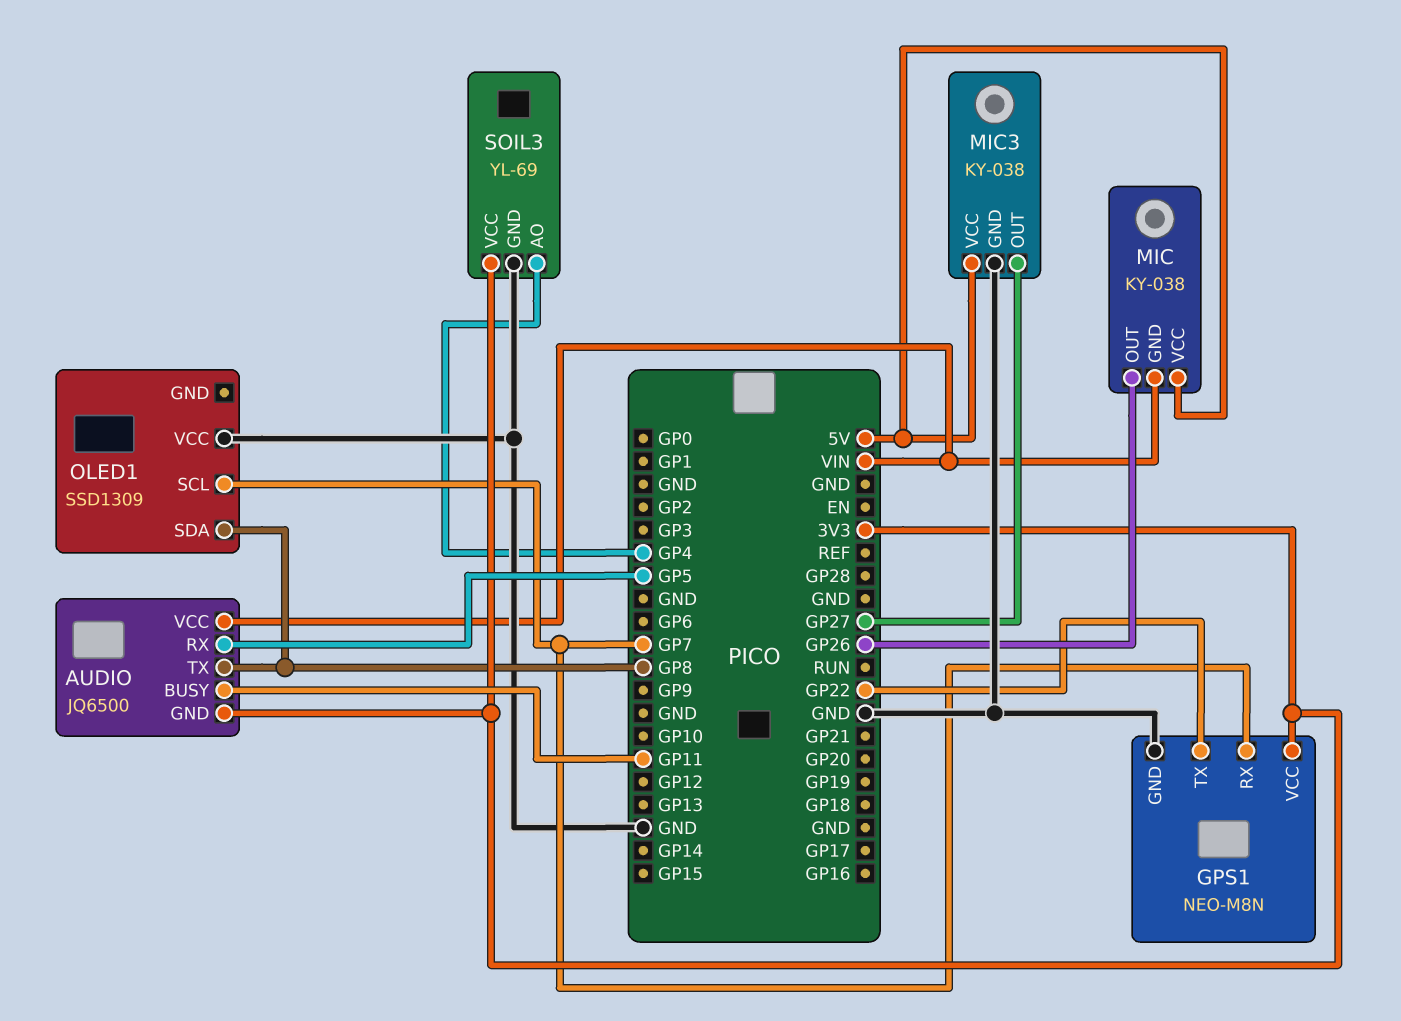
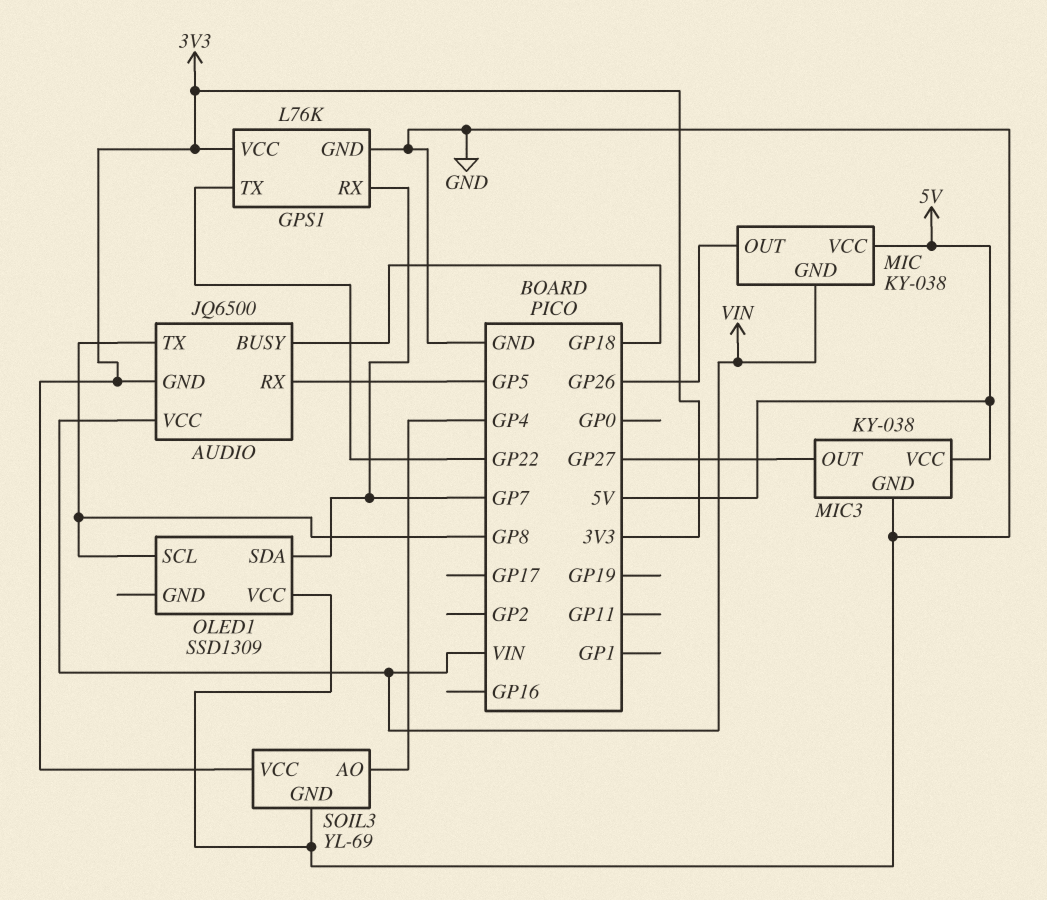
AUDIO pin BUSY: GP11 -> GP18
GPS1: NEO-M8N -> L76K
OLED1 pin SCL: GP7 -> GP8
OLED1 pin SDA: GP8 -> GP7

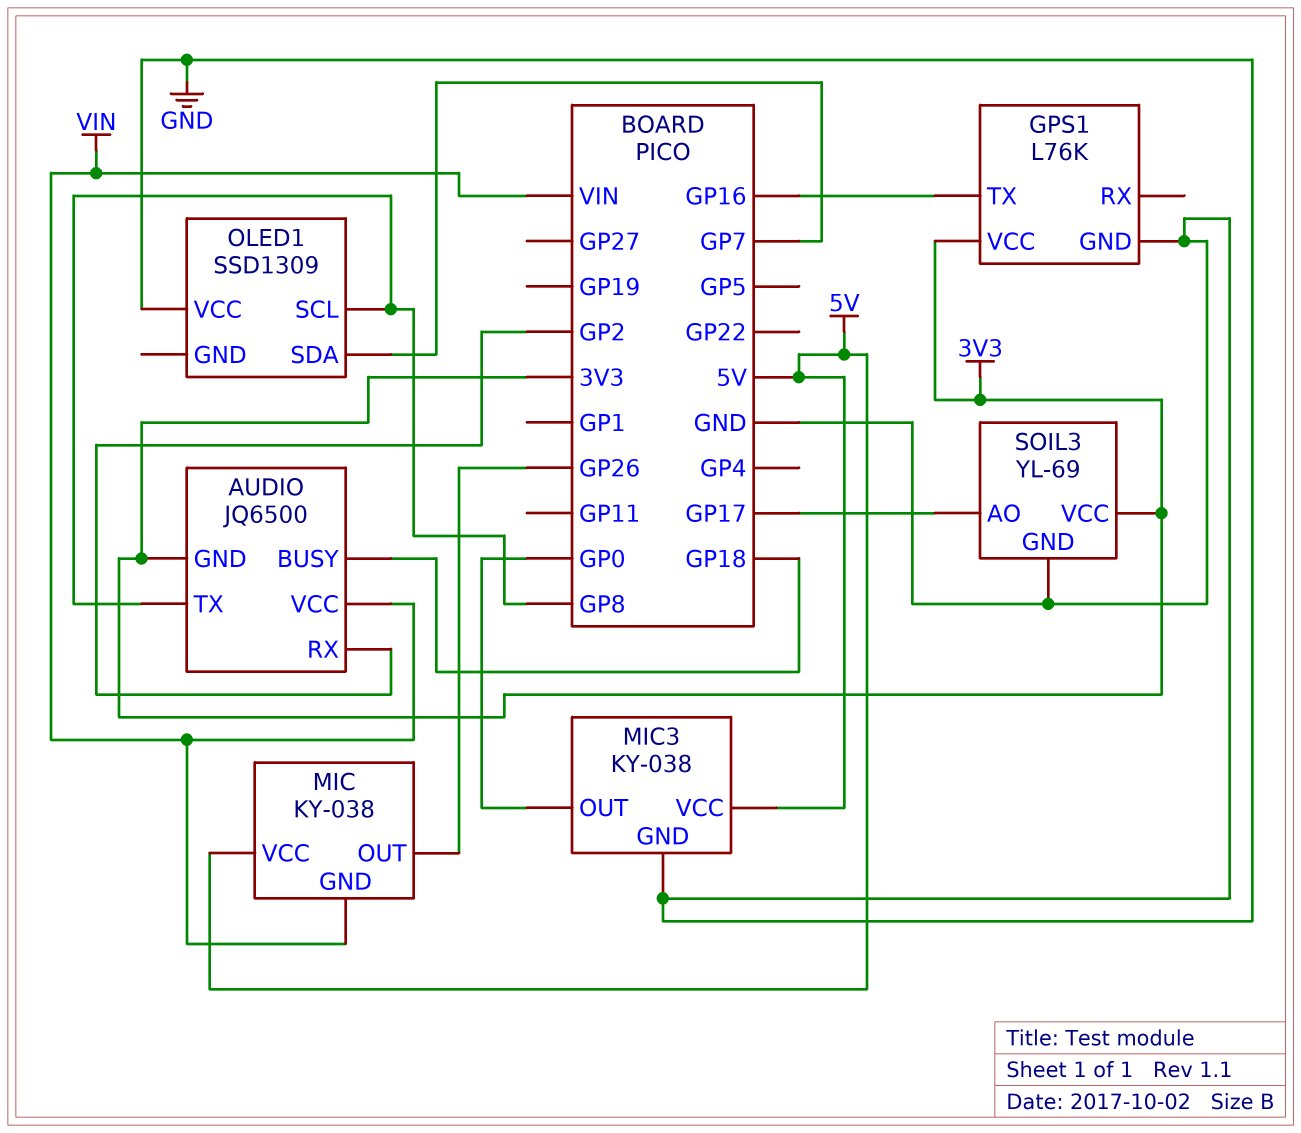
AUDIO pin RX: GP5 -> GP2
GPS1 pin RX: GP7 -> none
GPS1 pin TX: GP22 -> GP16
MIC3 pin OUT: GP27 -> GP0
SOIL3 pin AO: GP4 -> GP17

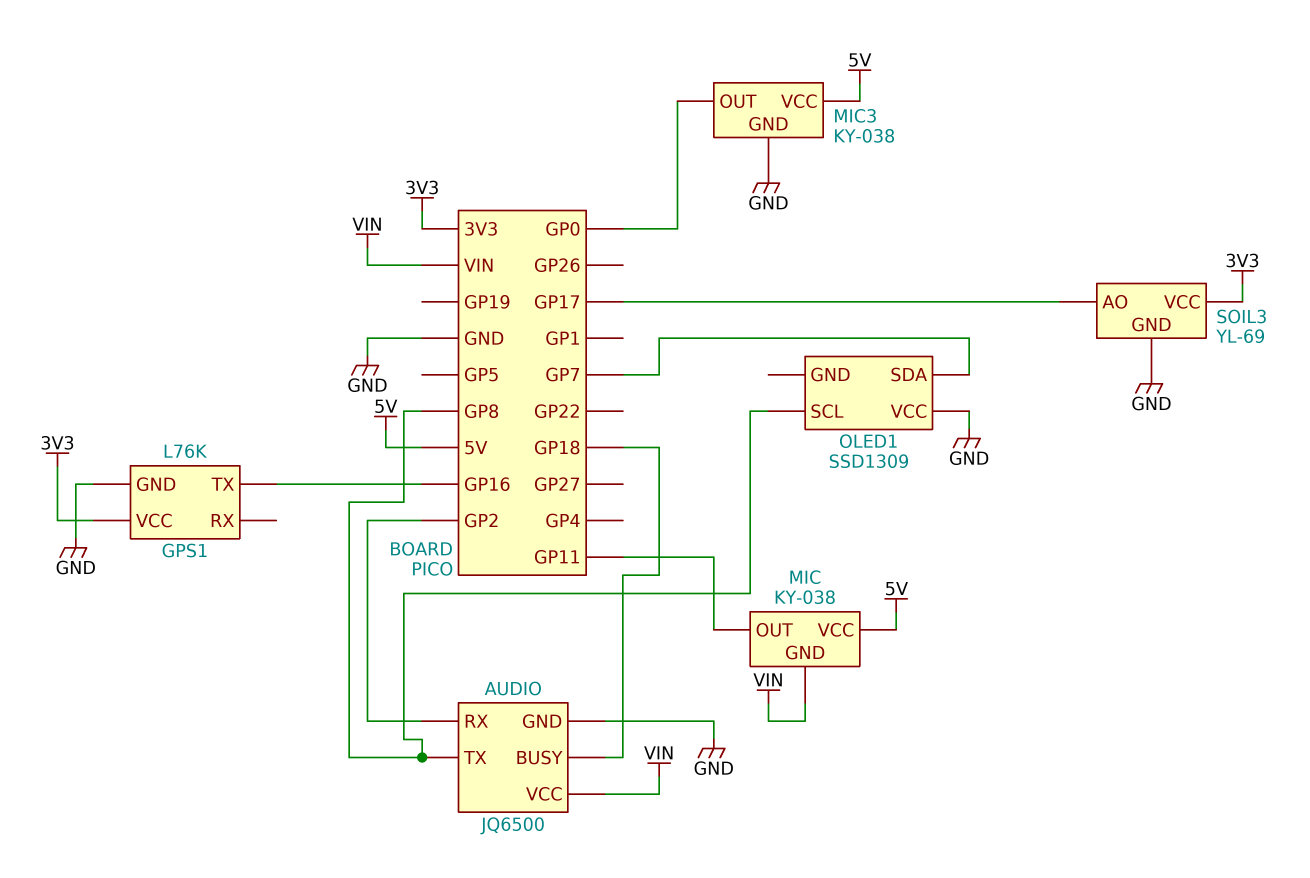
AUDIO pin GND: 3V3 -> GND
MIC pin OUT: GP26 -> GP11

